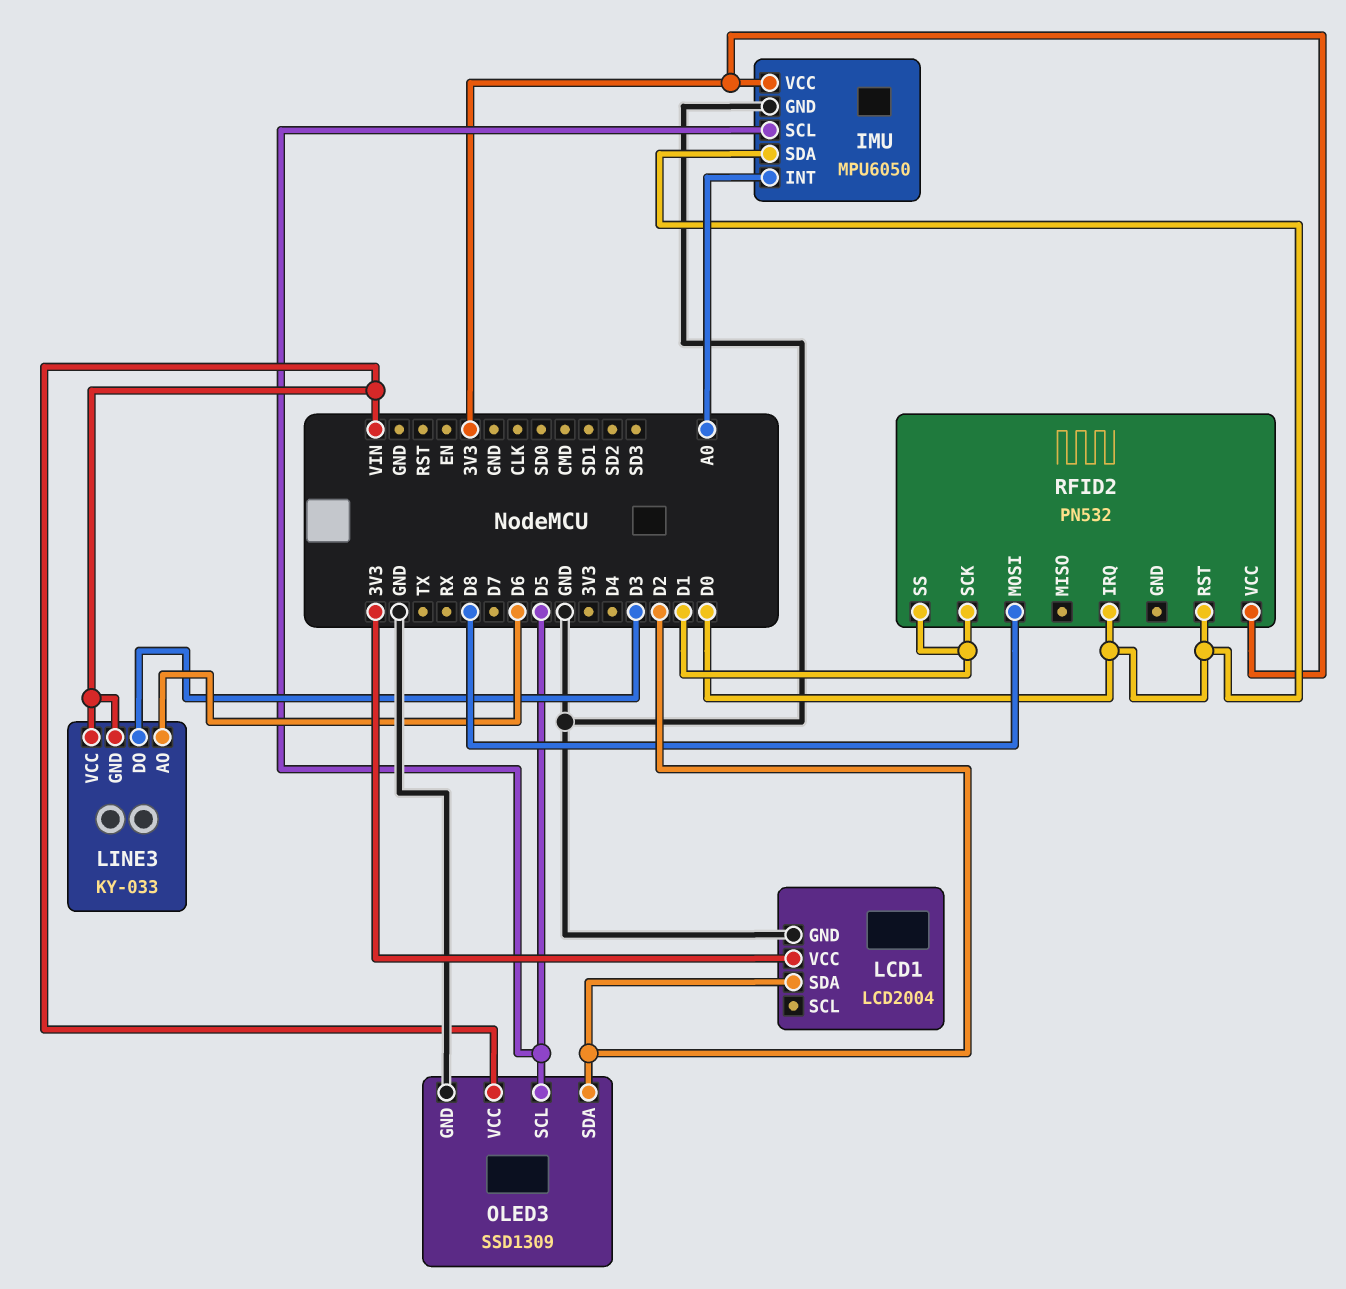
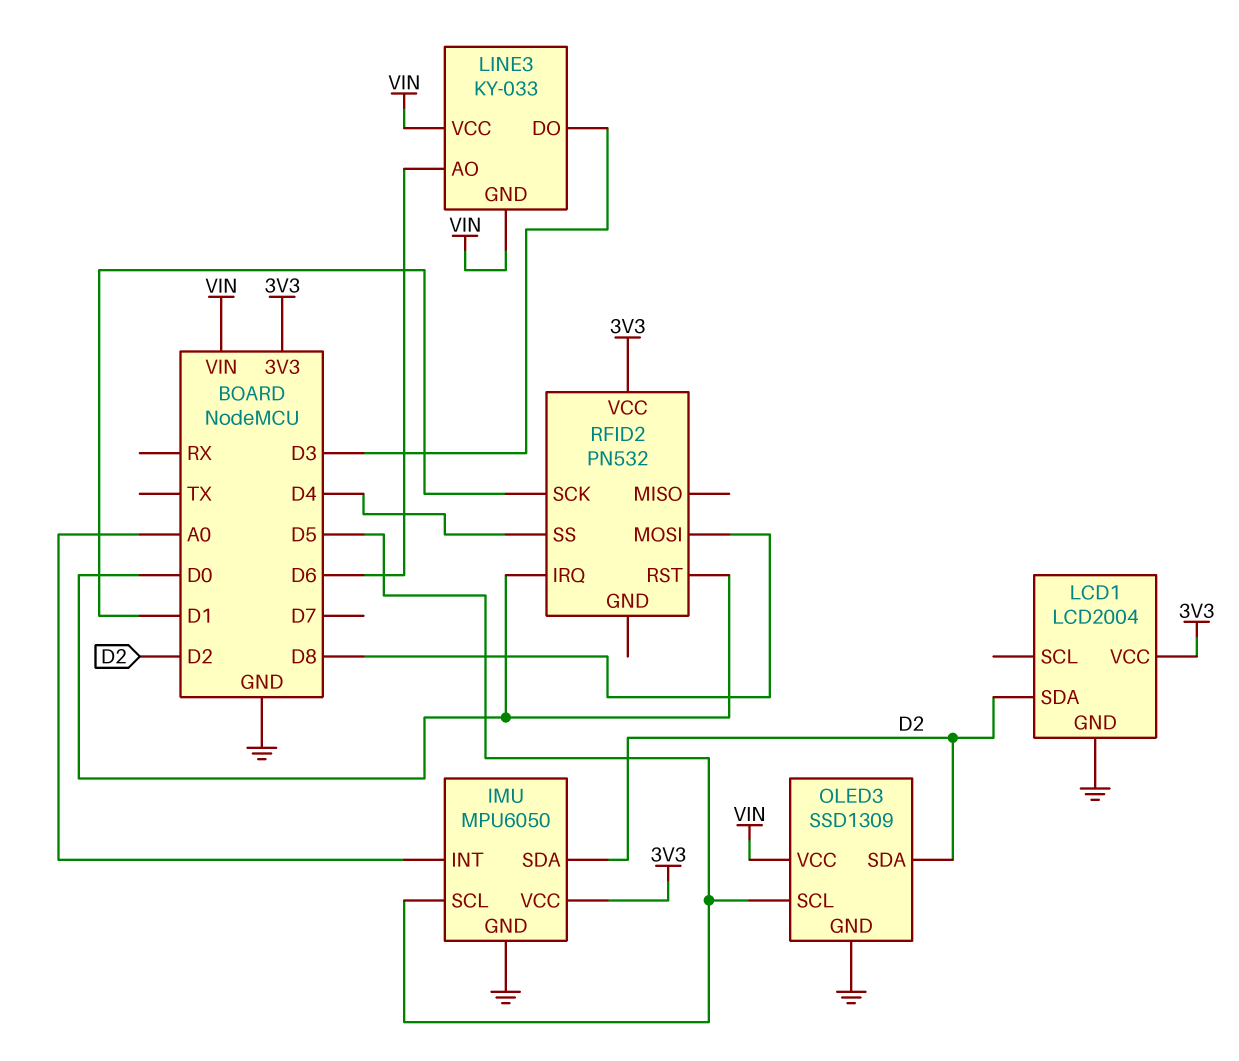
IMU pin SDA: D0 -> D2
RFID2 pin SS: D1 -> D4

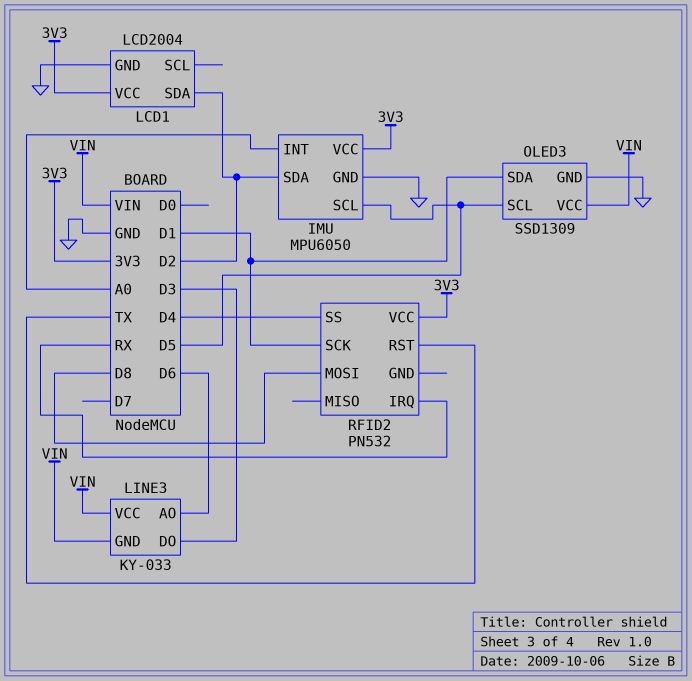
OLED3 pin SDA: D2 -> D1
RFID2 pin IRQ: D0 -> RX
RFID2 pin RST: D0 -> TX

